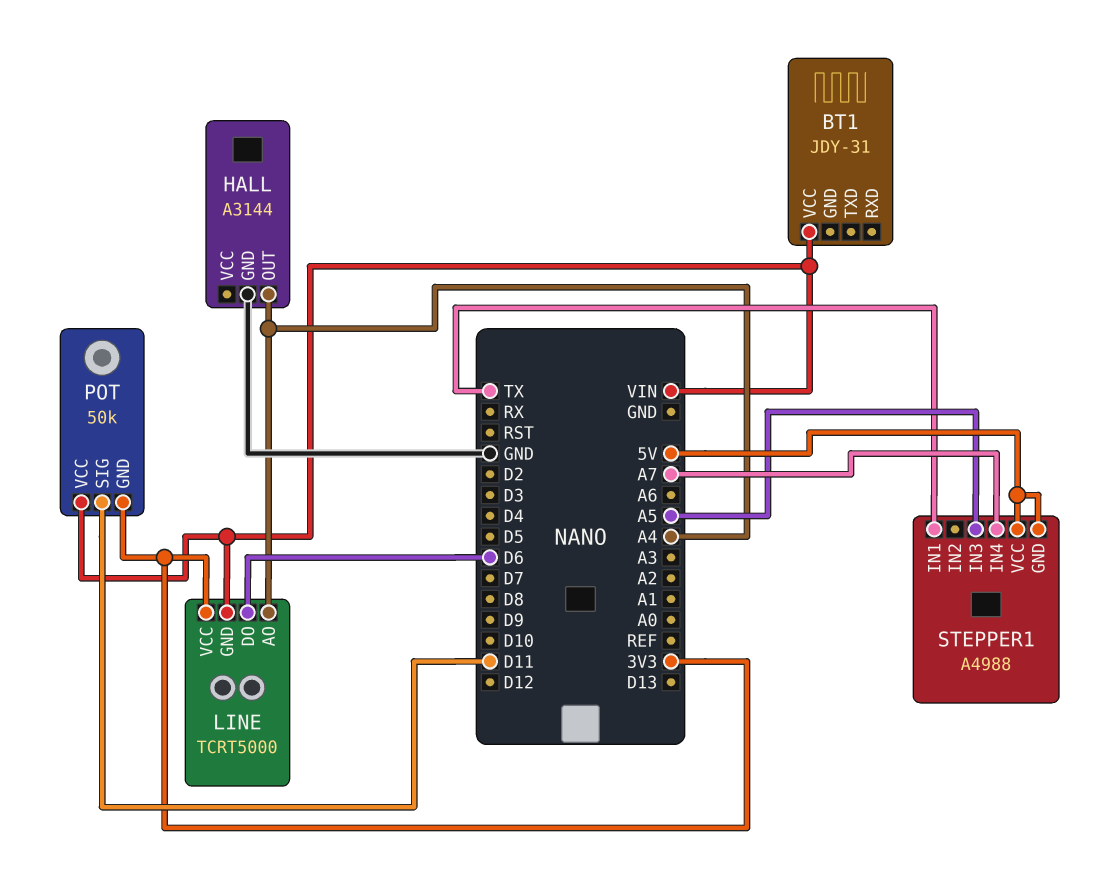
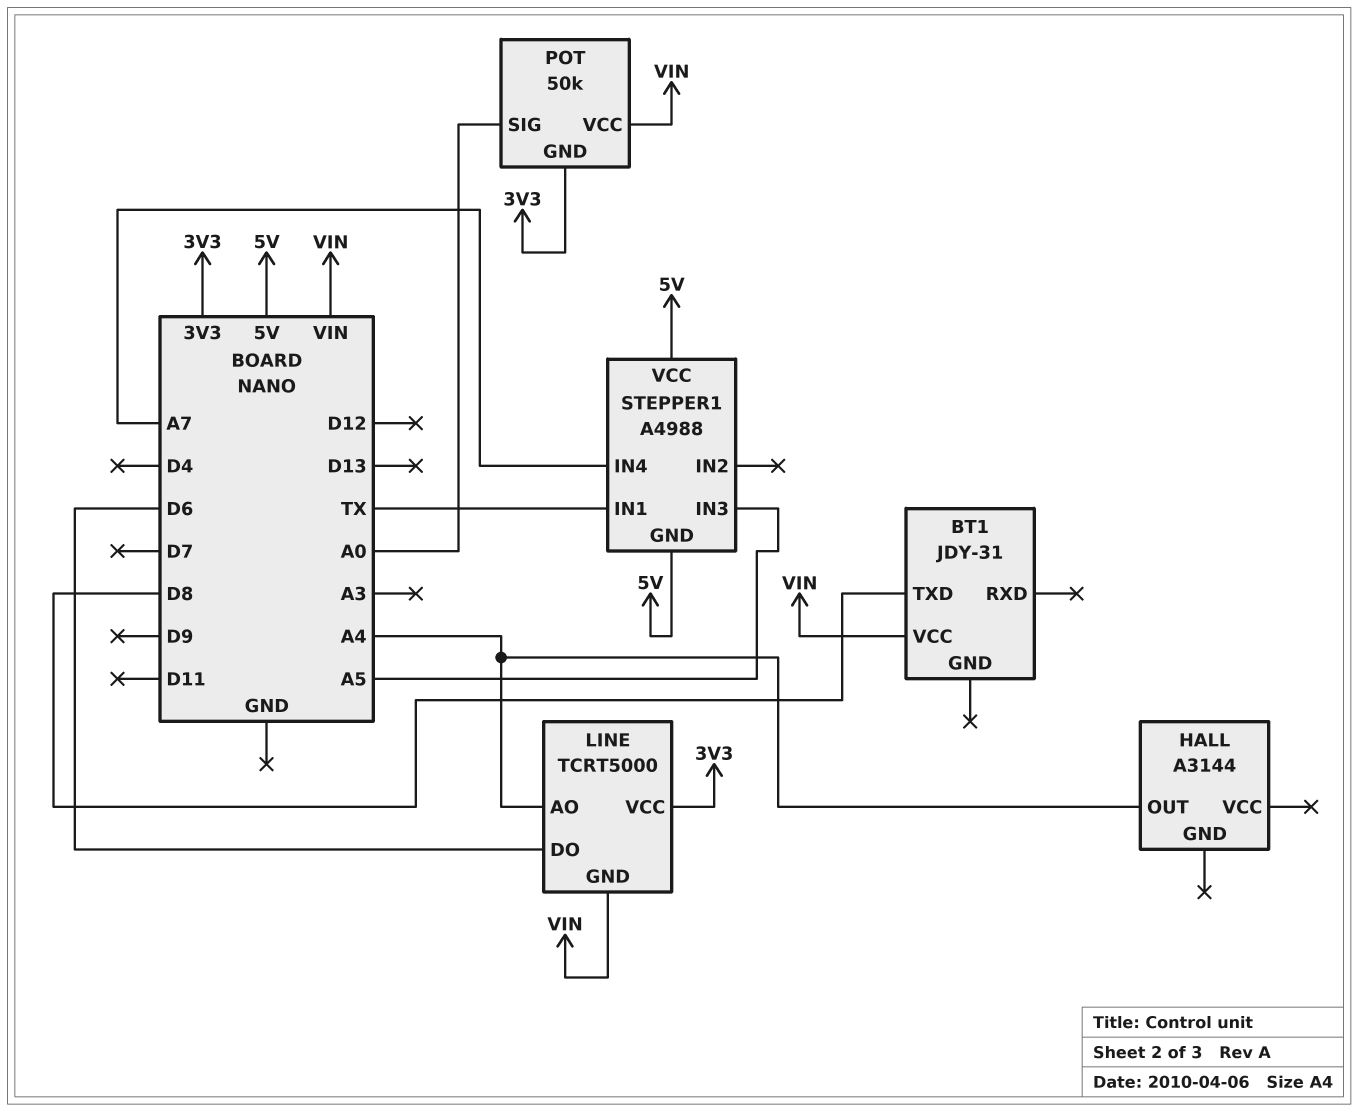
BT1 pin TXD: none -> D8
HALL pin GND: GND -> none
POT pin SIG: D11 -> A0

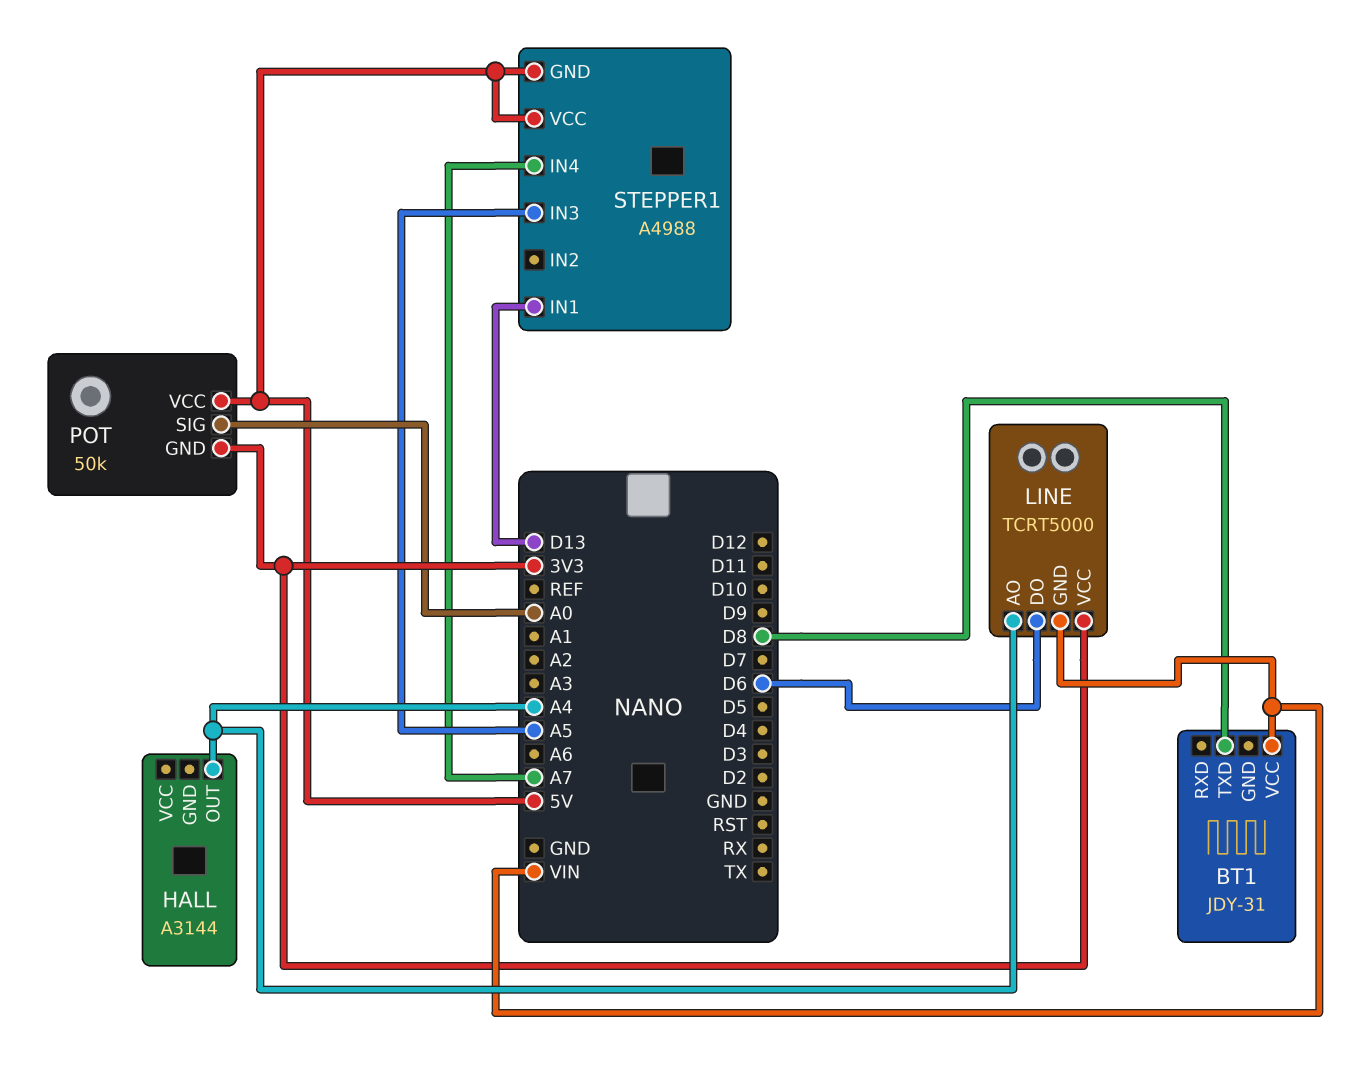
POT pin VCC: VIN -> 5V
STEPPER1 pin IN1: TX -> D13

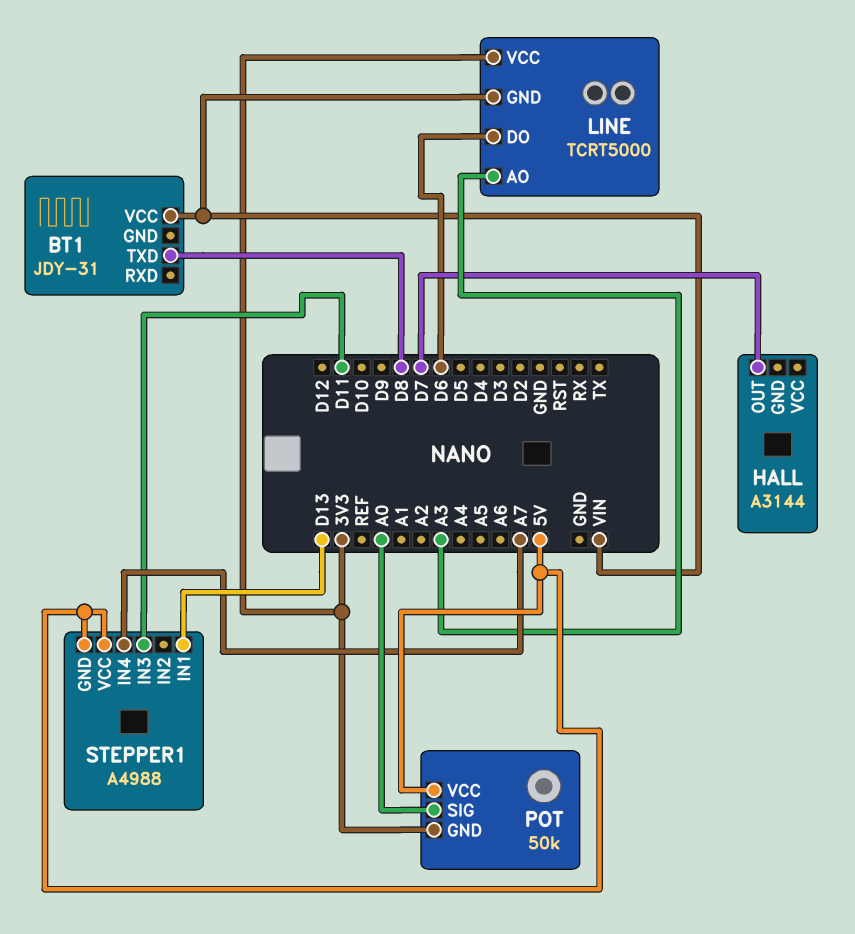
HALL pin OUT: A4 -> D7
LINE pin AO: A4 -> A3
STEPPER1 pin IN3: A5 -> D11

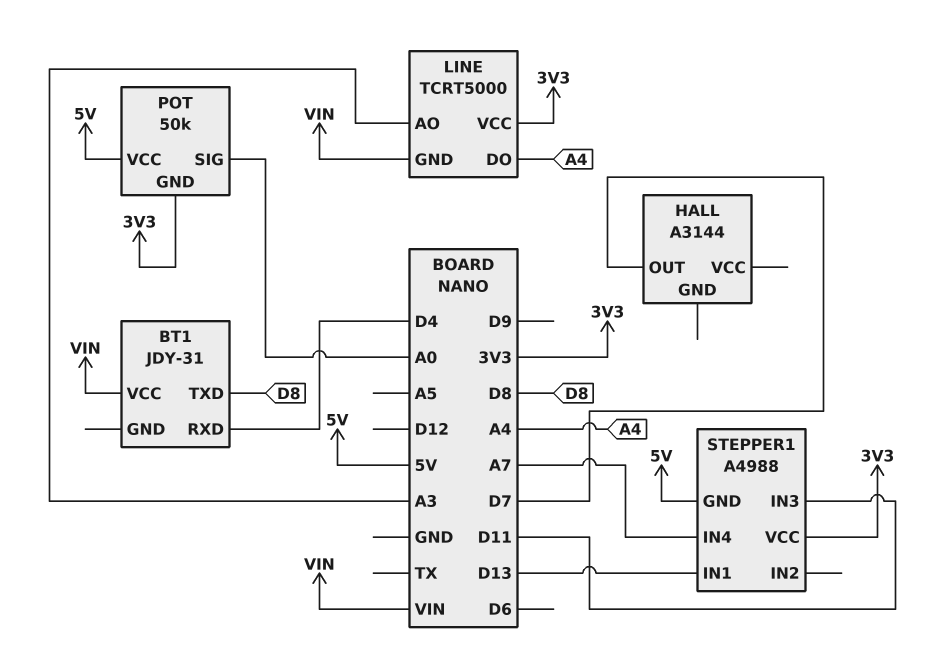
BT1 pin RXD: none -> D4
LINE pin DO: D6 -> A4
STEPPER1 pin VCC: 5V -> 3V3

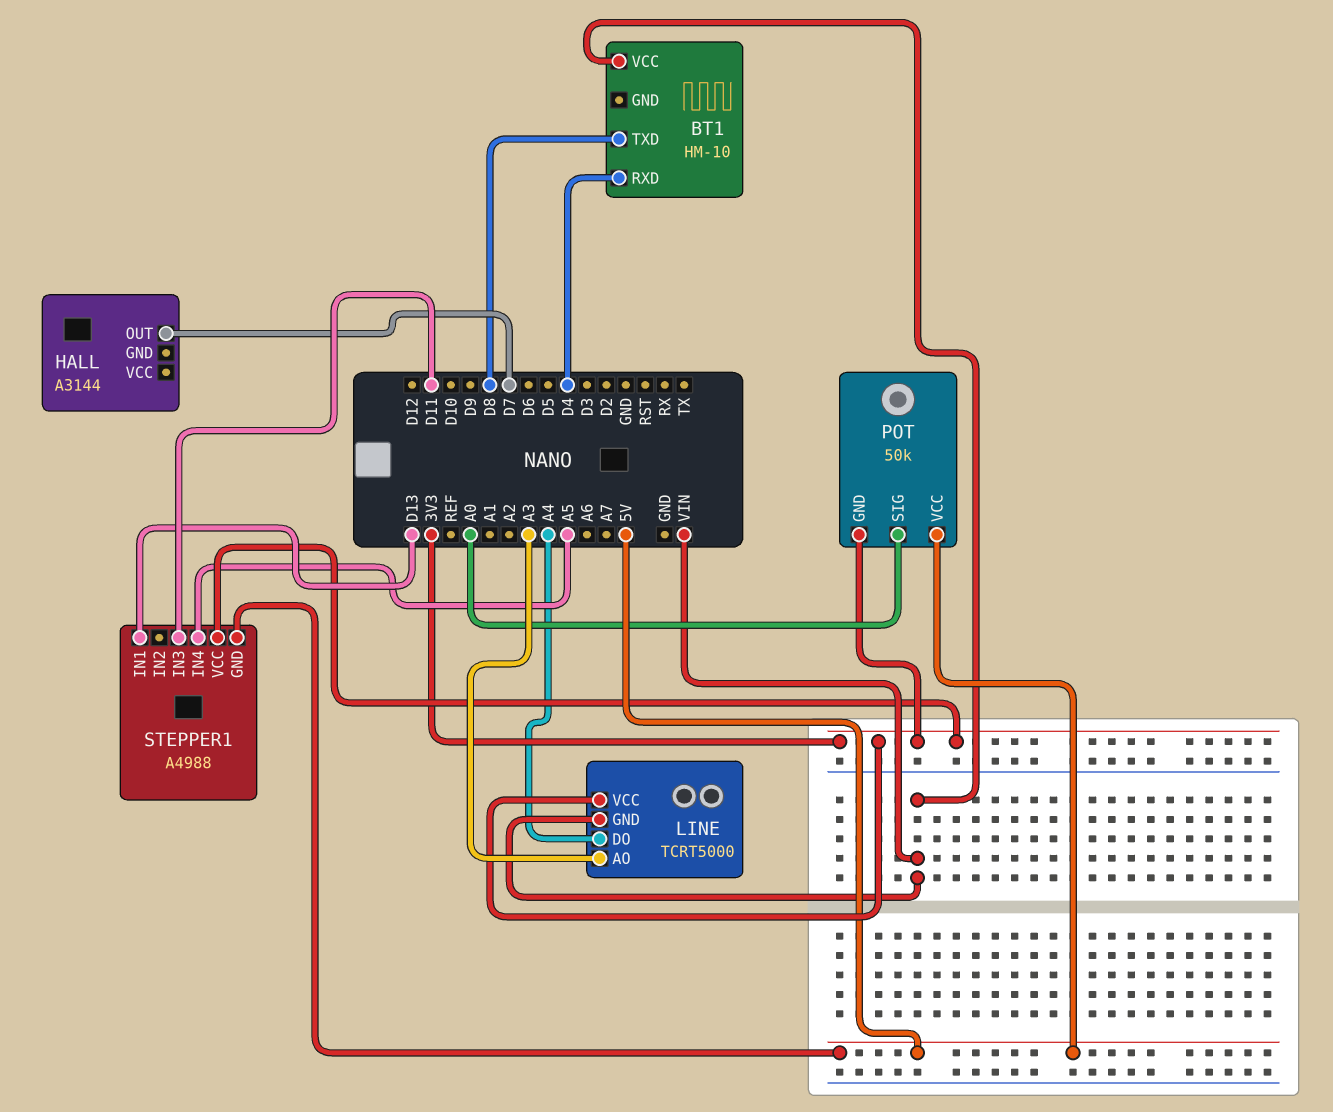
BT1: JDY-31 -> HM-10
STEPPER1 pin IN4: A7 -> A5

